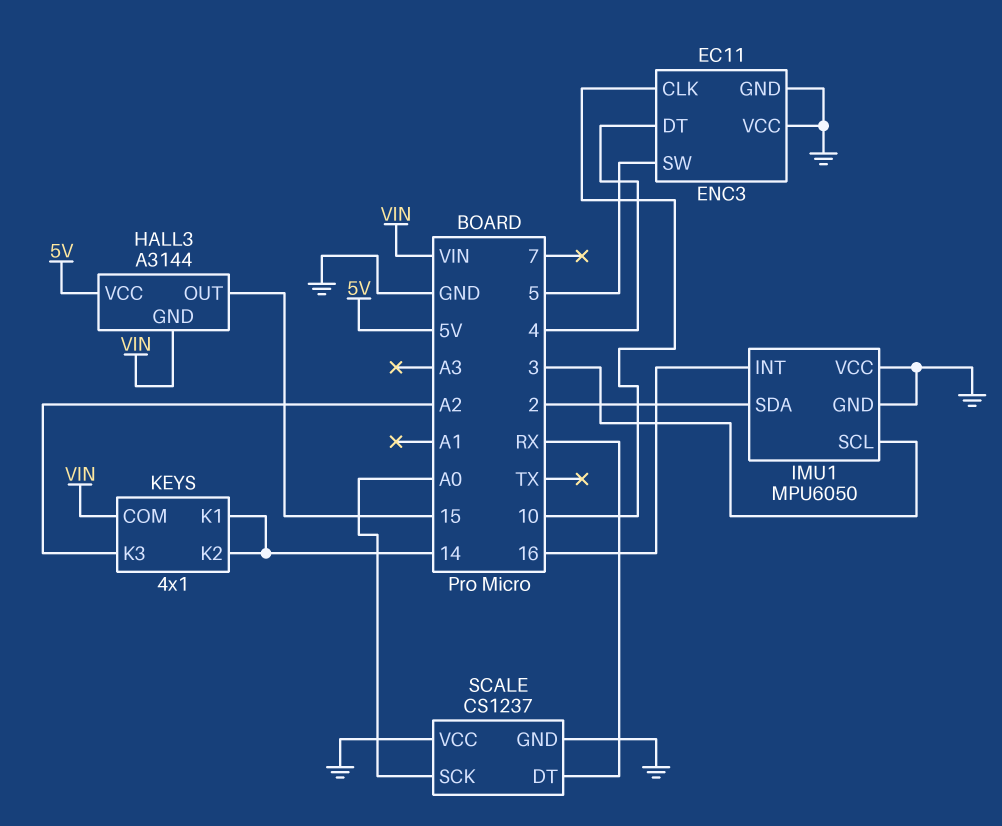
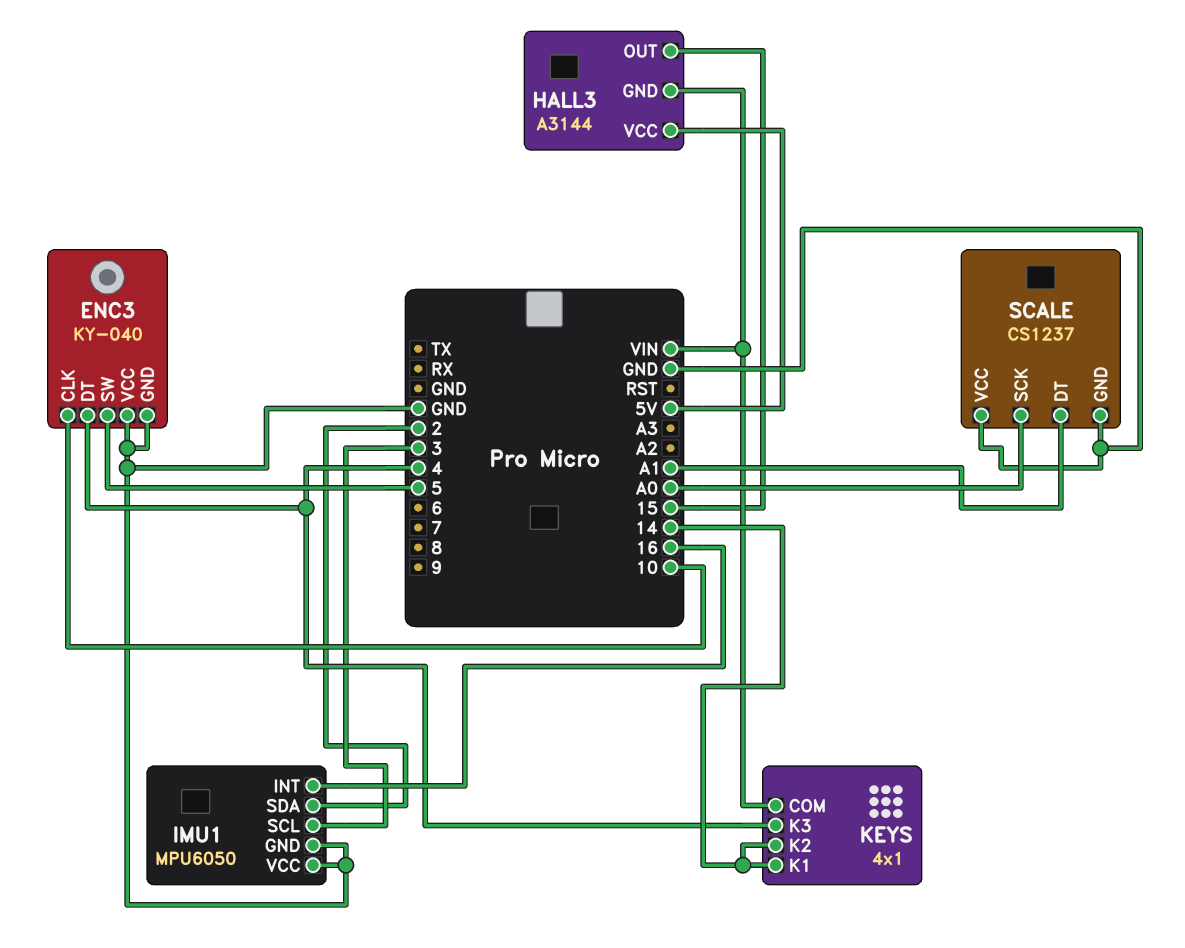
ENC3: EC11 -> KY-040
KEYS pin K3: A2 -> 4
SCALE pin DT: RX -> A1

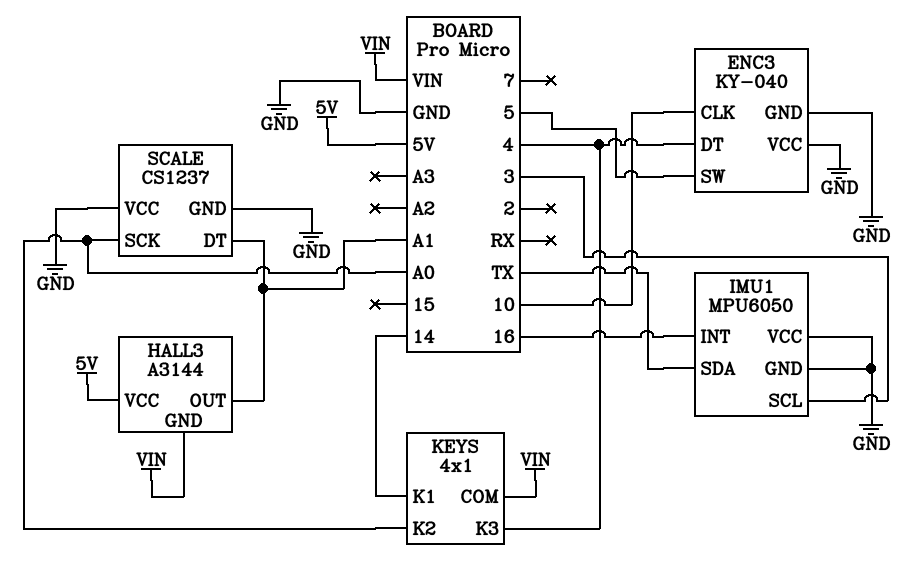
HALL3 pin OUT: 15 -> A1
IMU1 pin SDA: 2 -> TX
KEYS pin K2: 14 -> A0

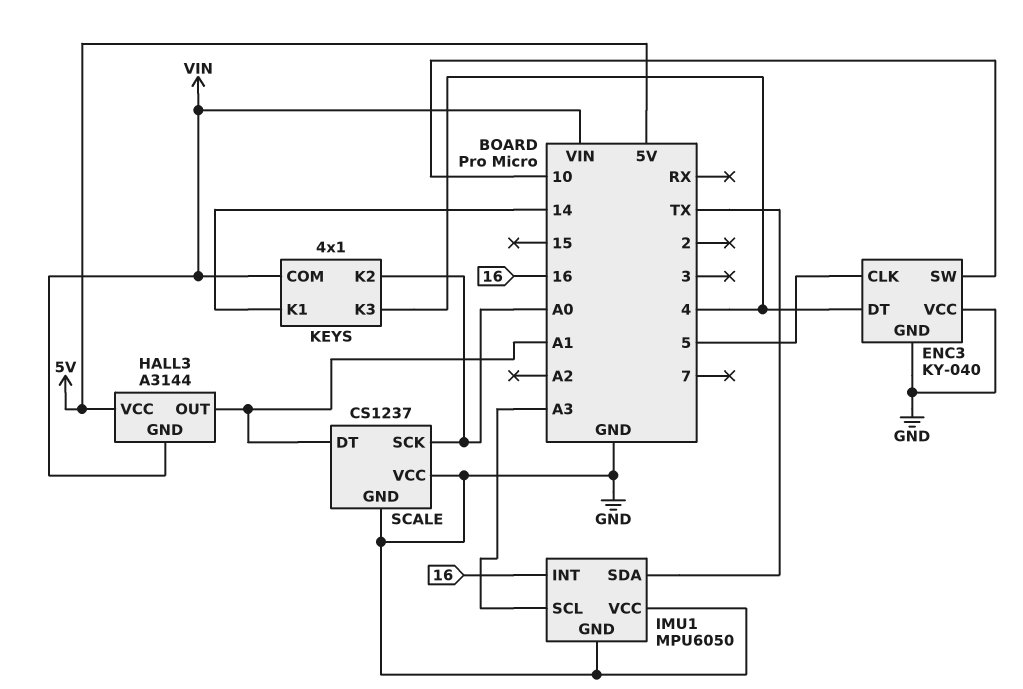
ENC3 pin CLK: 10 -> 5
ENC3 pin SW: 5 -> 10
IMU1 pin SCL: 3 -> A3

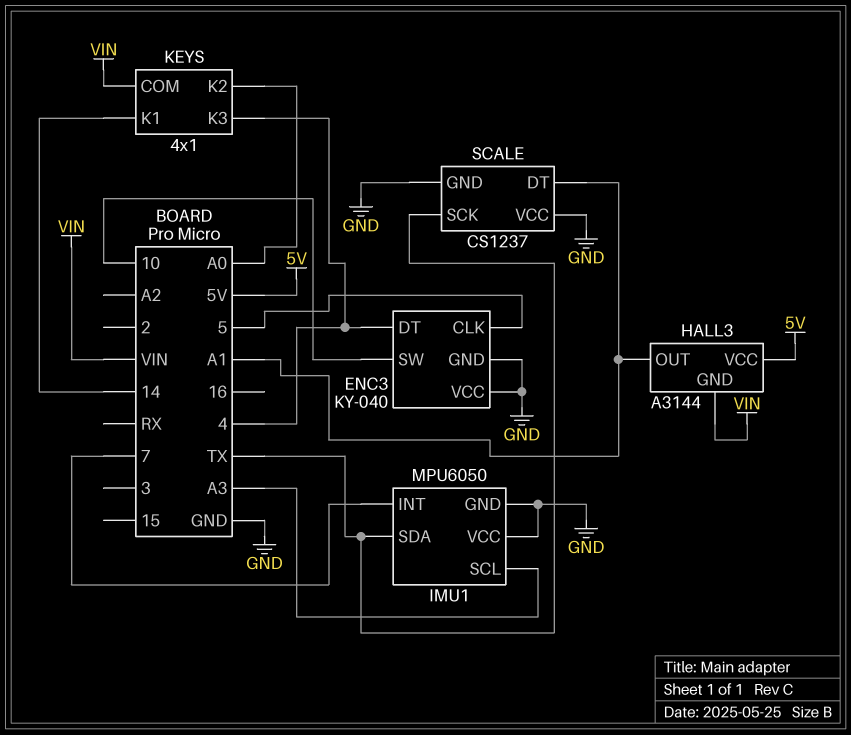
IMU1 pin INT: 16 -> 7
SCALE pin SCK: A0 -> TX

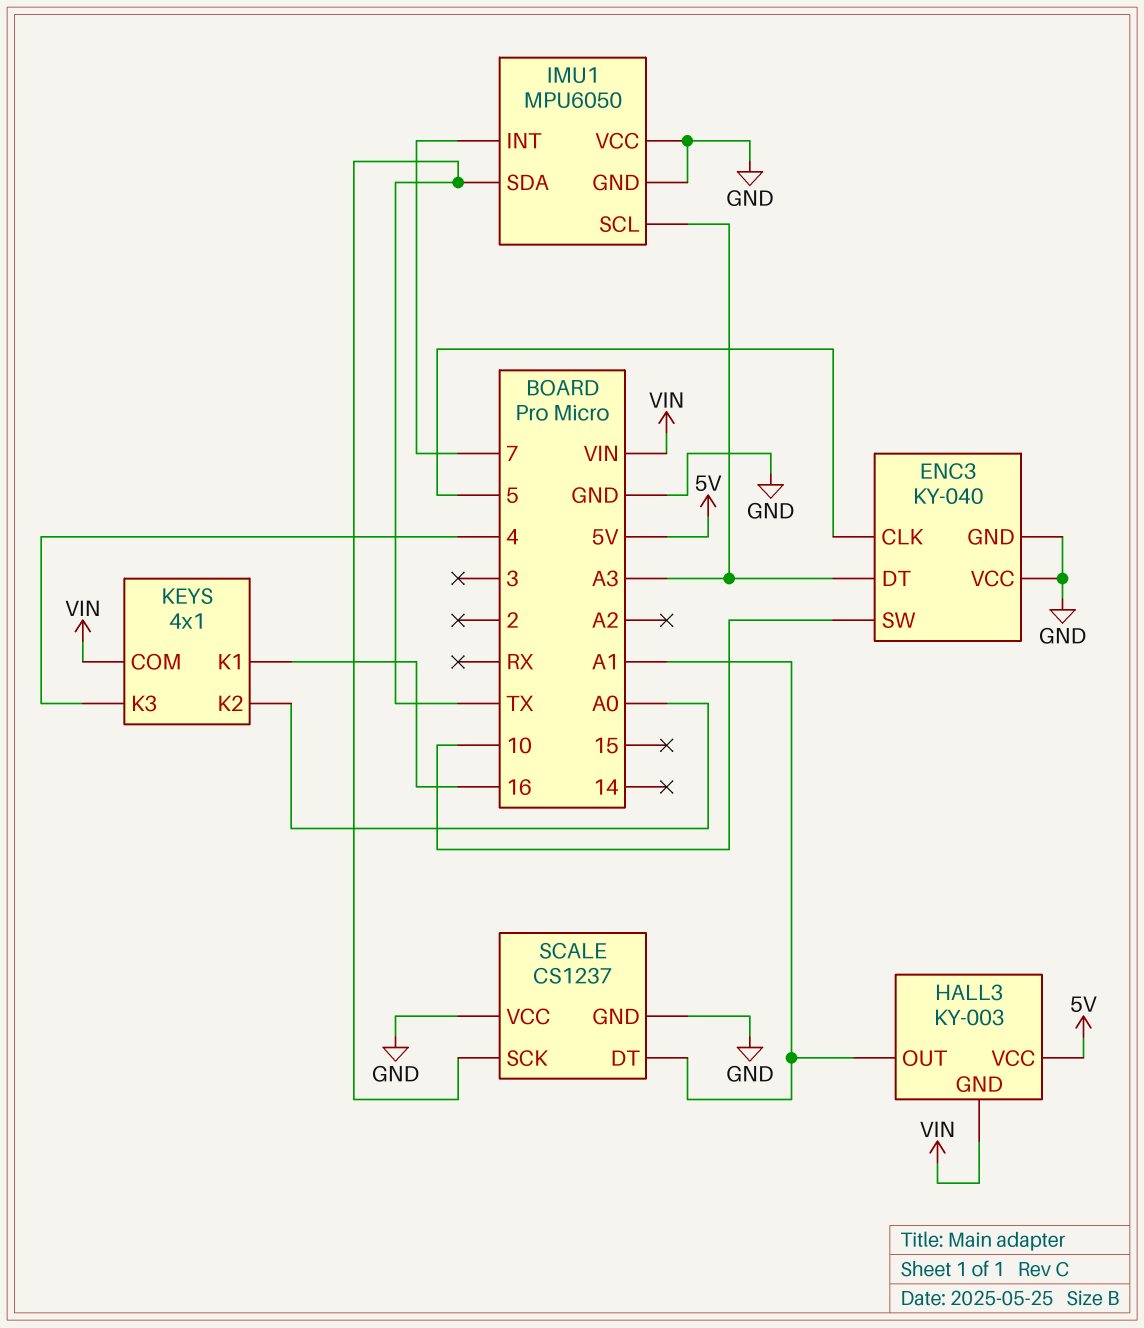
ENC3 pin DT: 4 -> A3
HALL3: A3144 -> KY-003
KEYS pin K1: 14 -> 16

